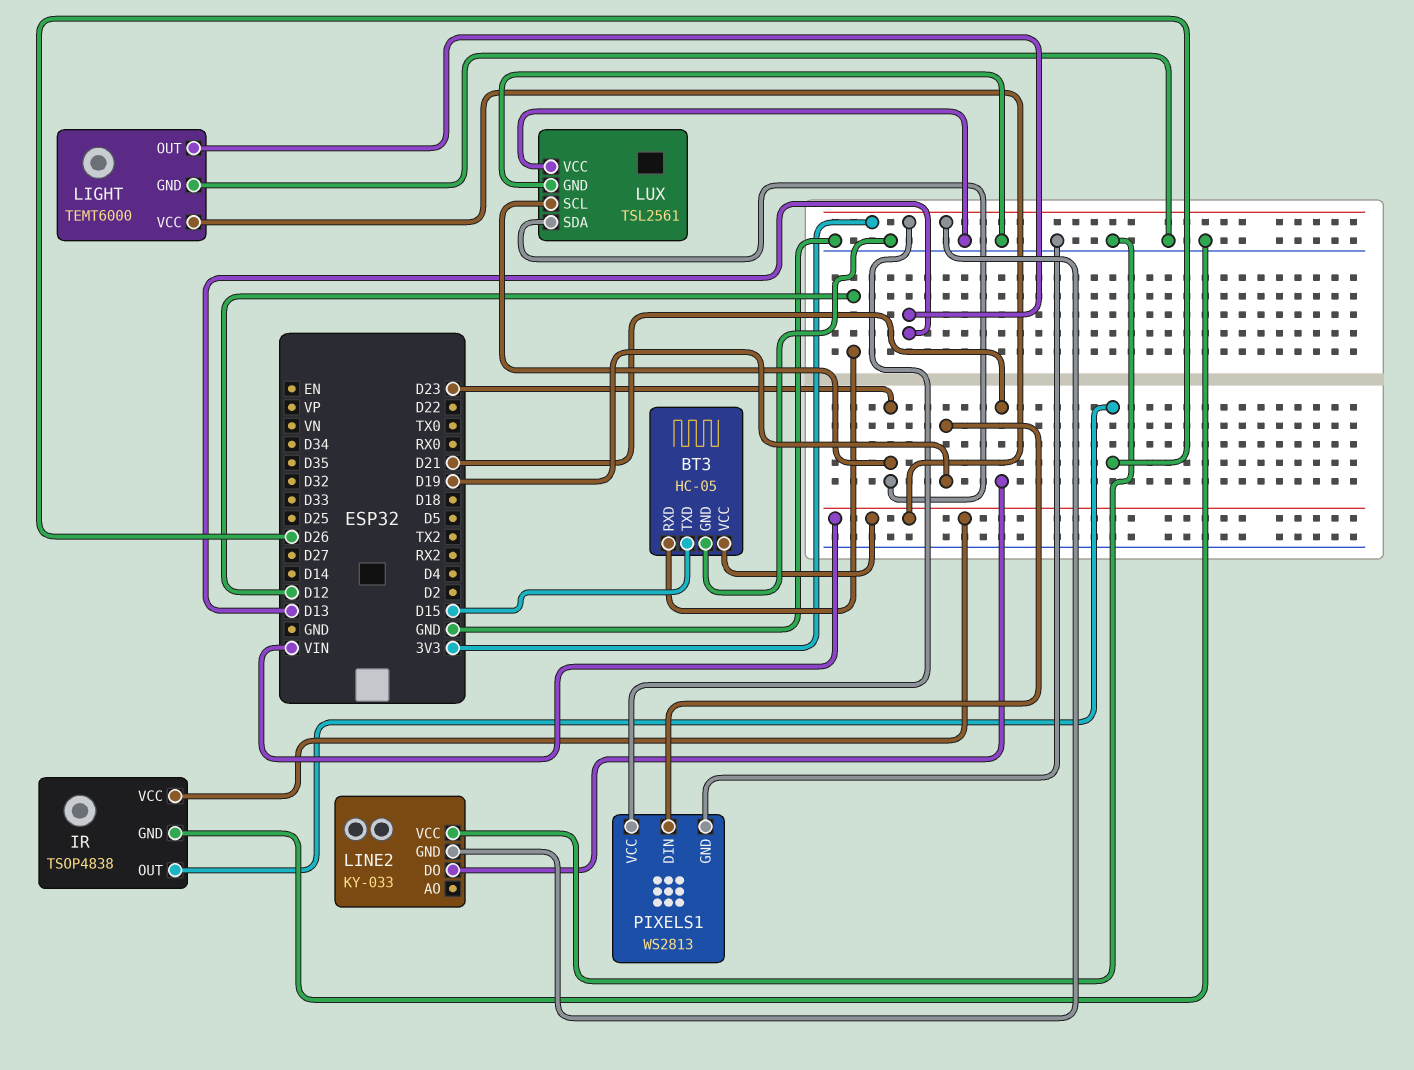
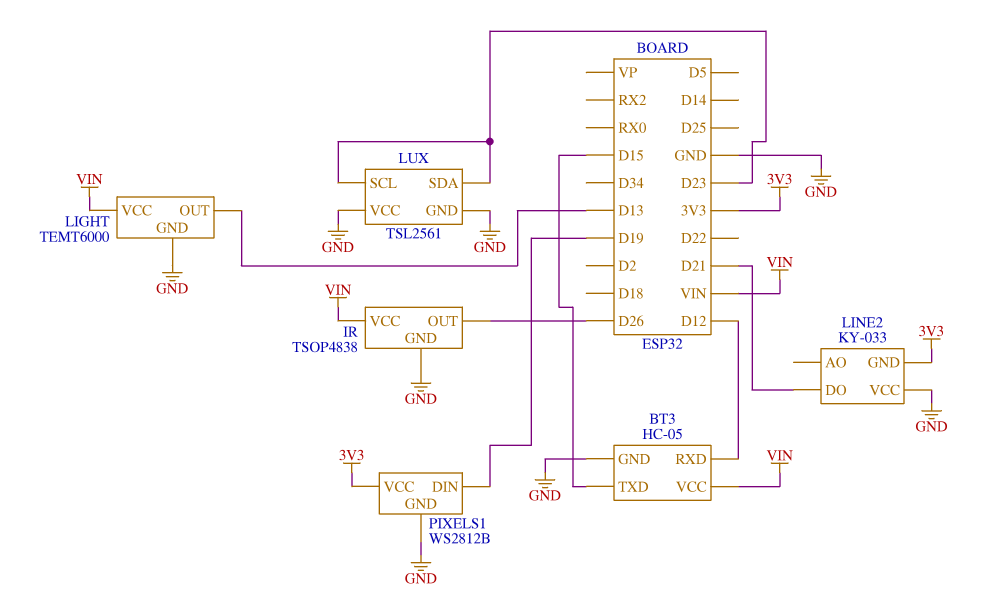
PIXELS1: WS2813 -> WS2812B

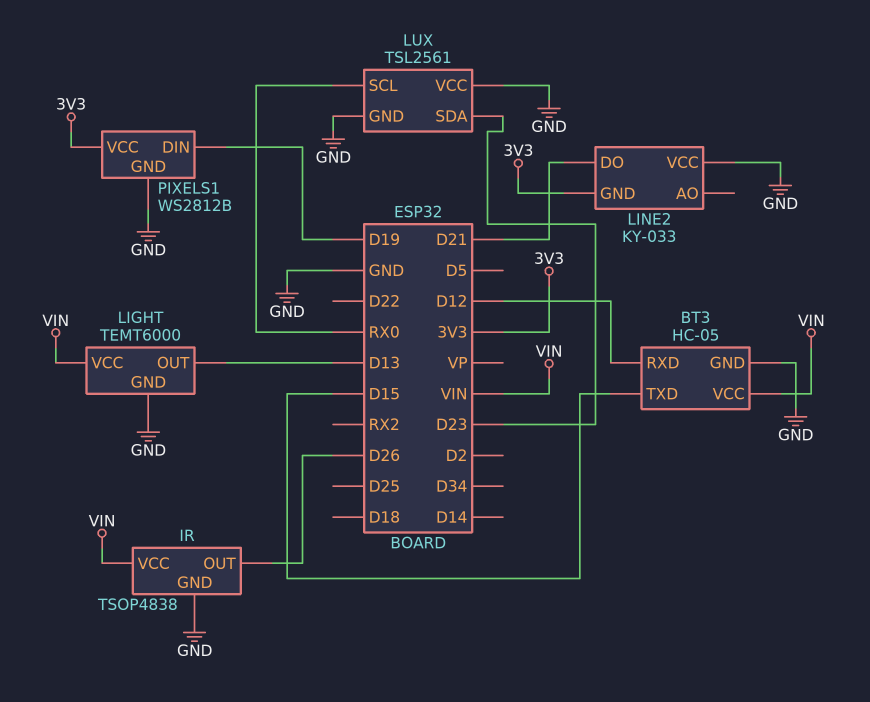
LUX pin SCL: D23 -> RX0

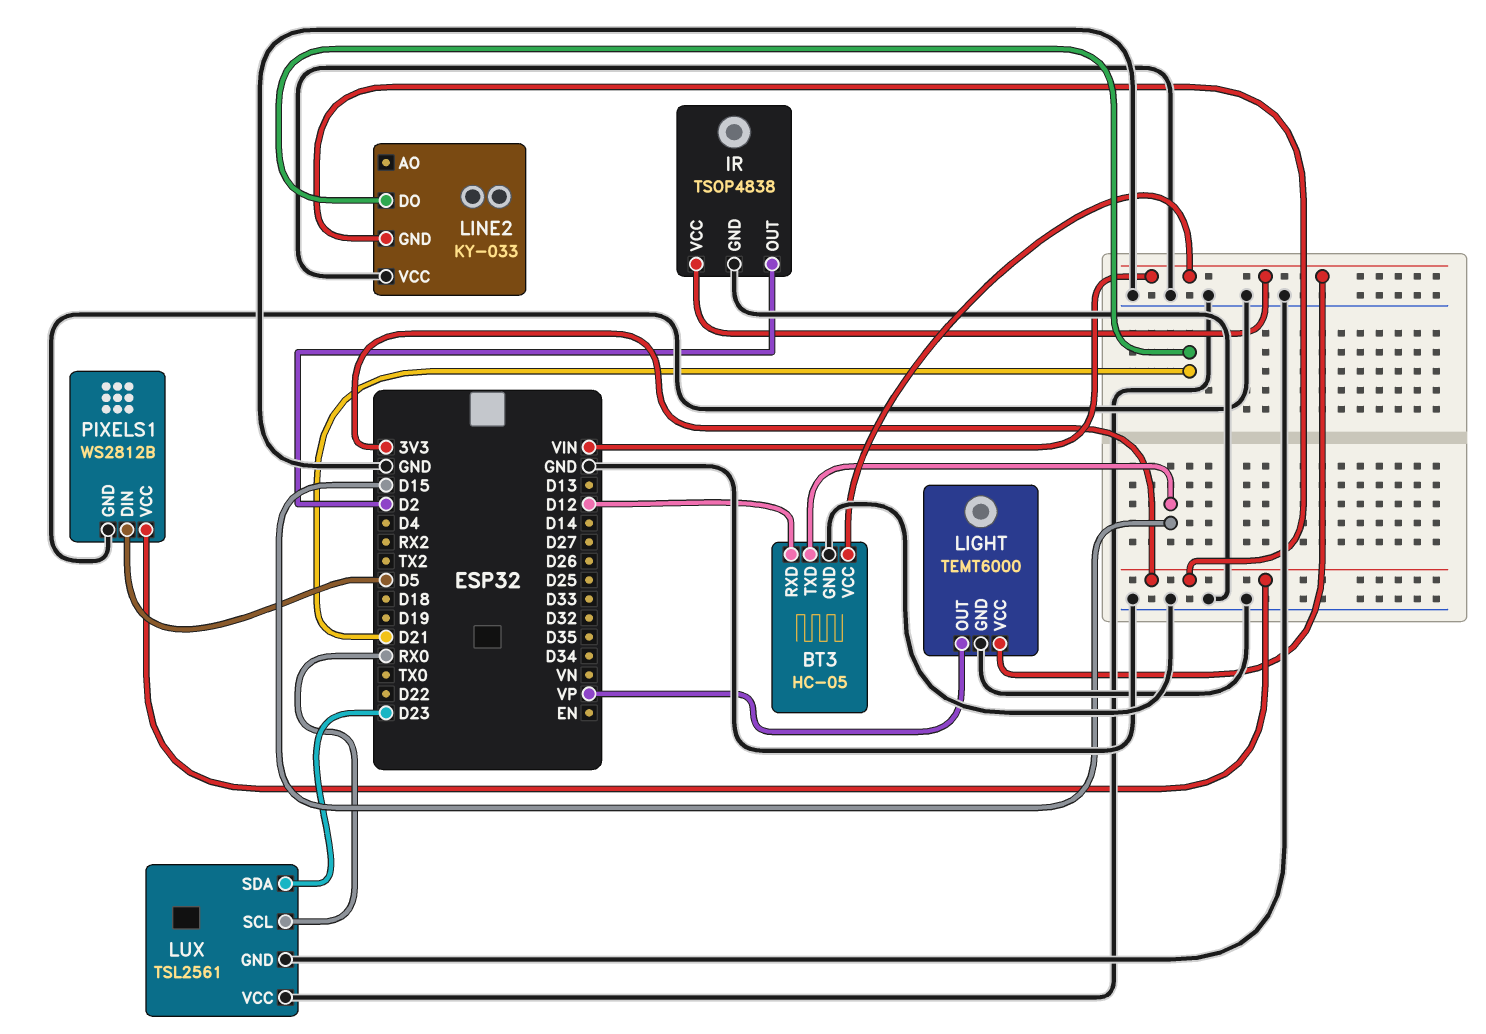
IR pin OUT: D26 -> D2
LIGHT pin OUT: D13 -> VP
PIXELS1 pin DIN: D19 -> D5

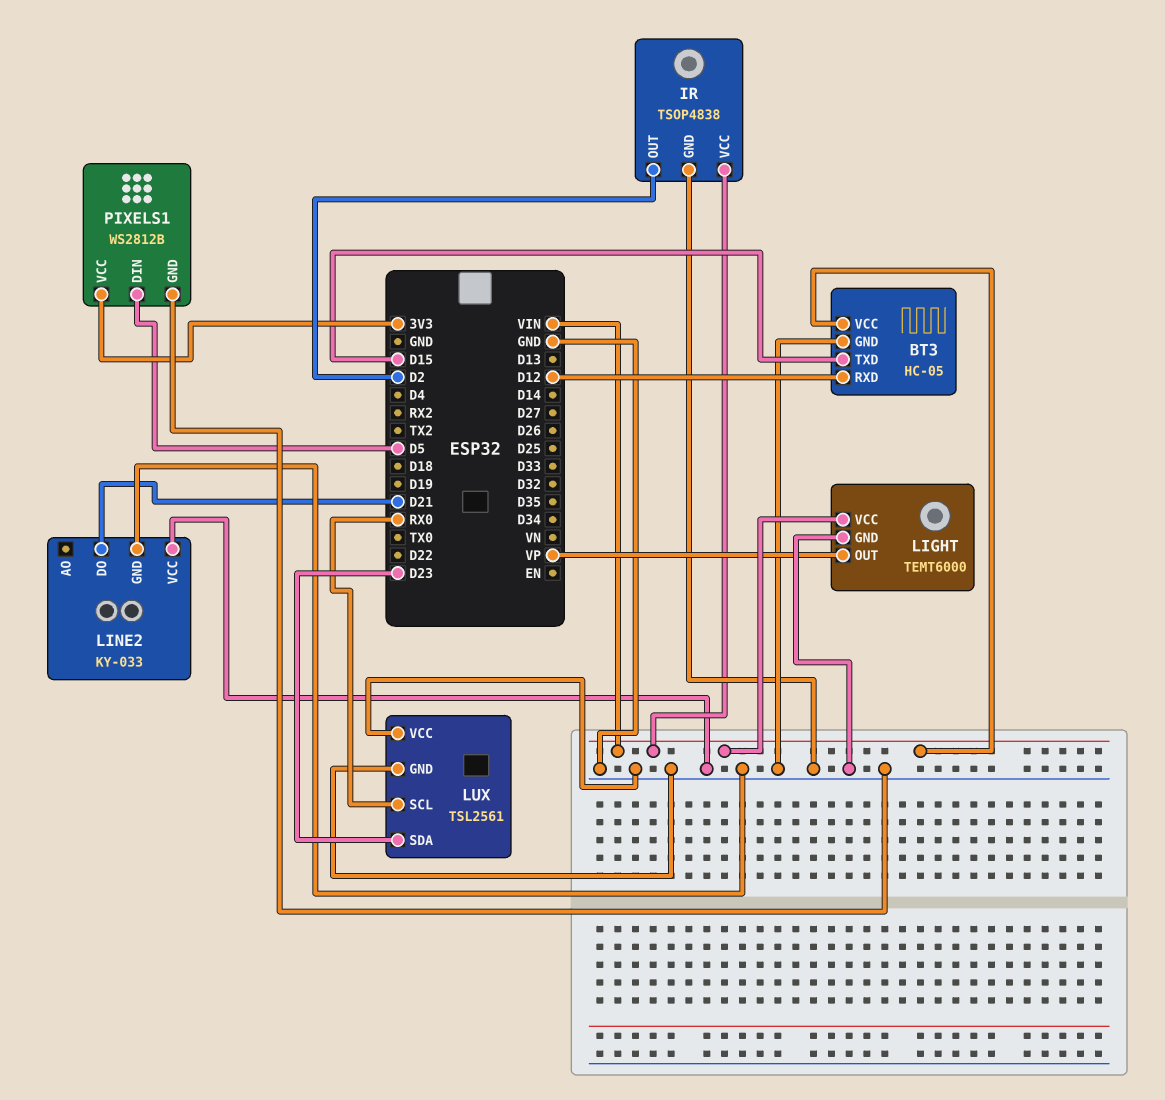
LINE2 pin GND: 3V3 -> GND

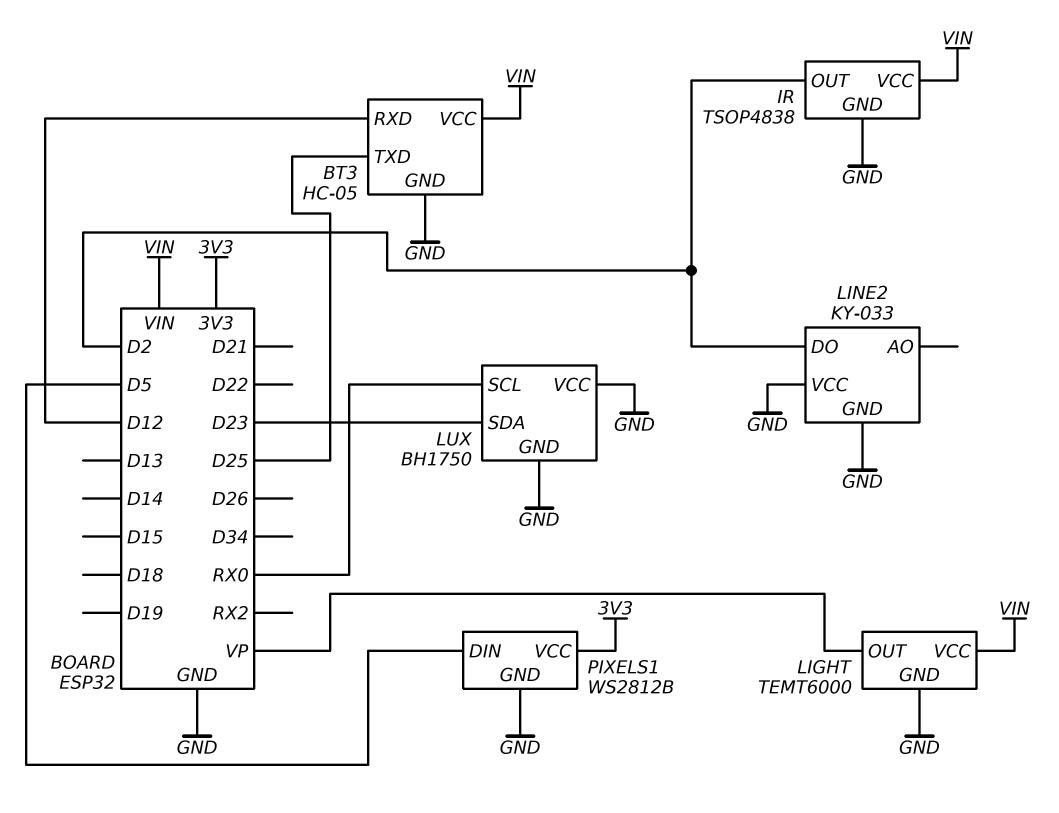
BT3 pin TXD: D15 -> D25
LINE2 pin DO: D21 -> D2
LUX: TSL2561 -> BH1750

